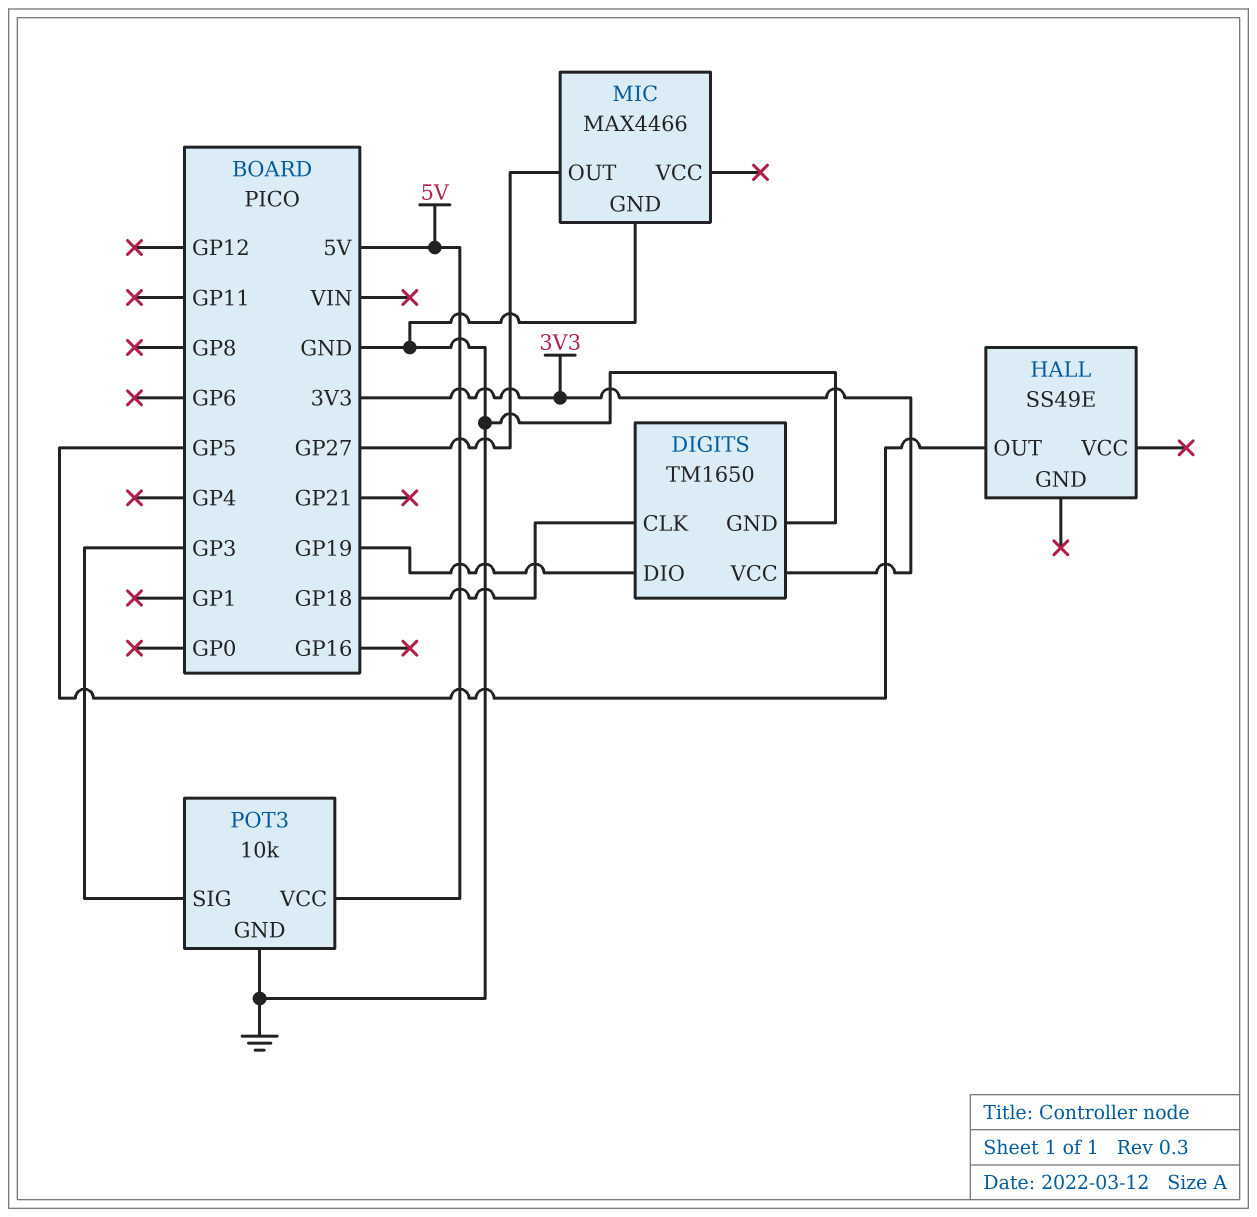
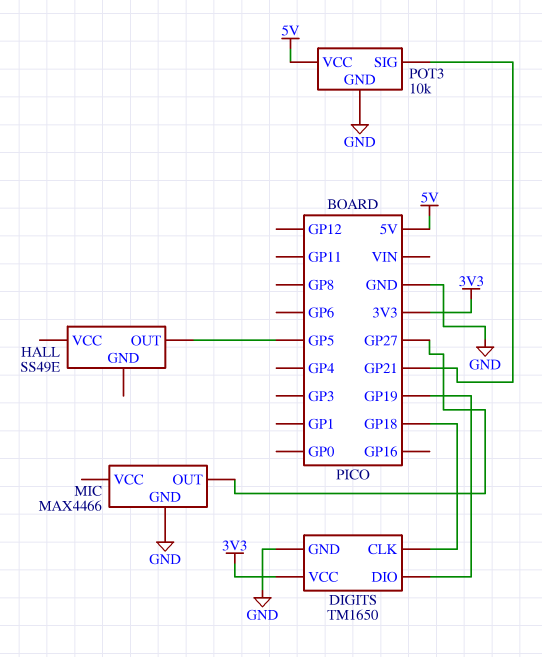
POT3 pin SIG: GP3 -> GP21

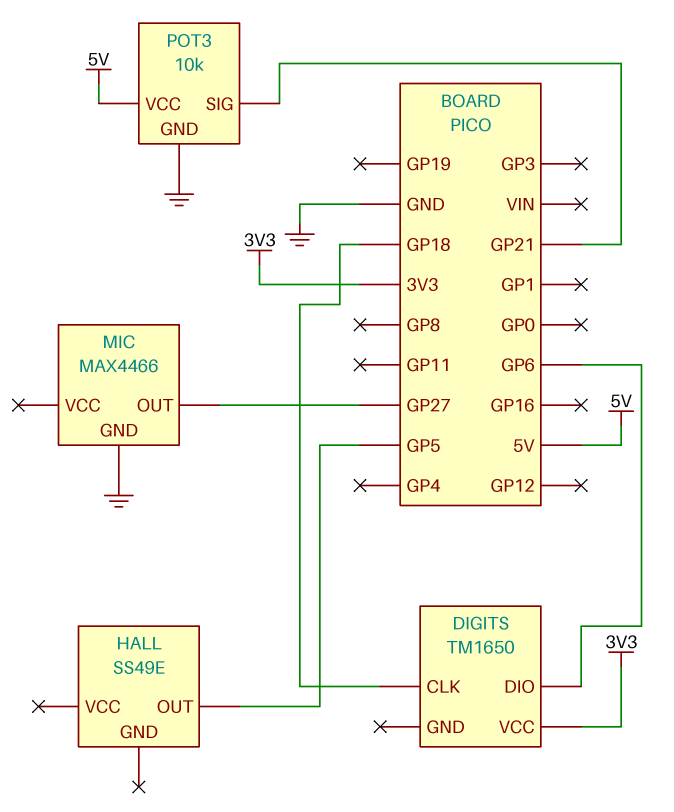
DIGITS pin DIO: GP19 -> GP6
DIGITS pin GND: GND -> none

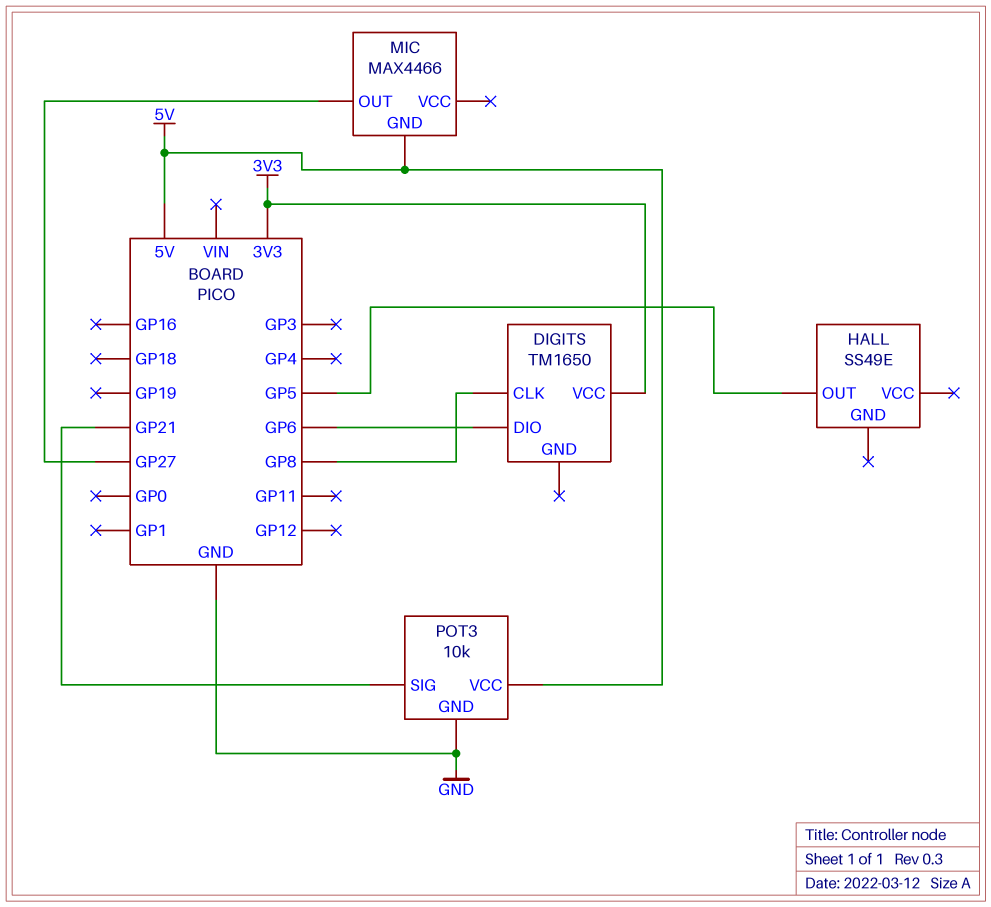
DIGITS pin CLK: GP18 -> GP8
MIC pin GND: GND -> 5V

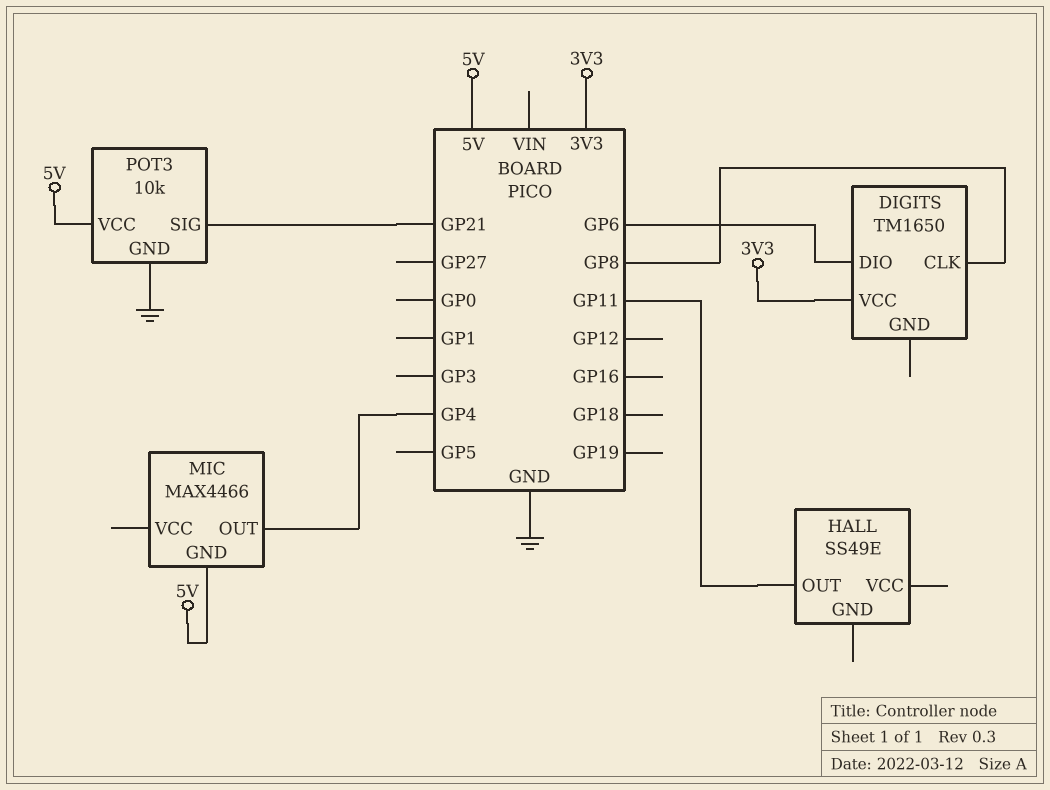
HALL pin OUT: GP5 -> GP11
MIC pin OUT: GP27 -> GP4

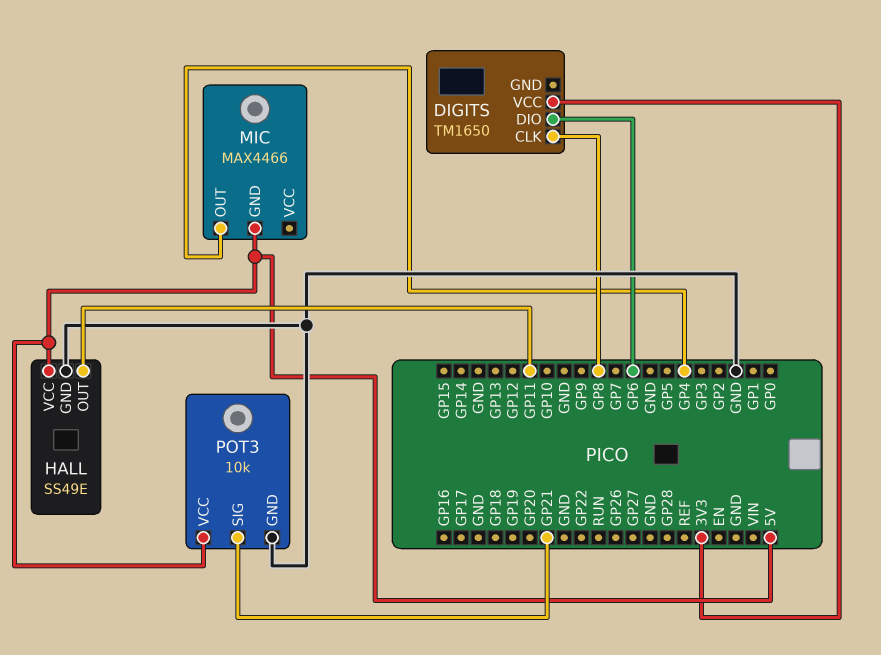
HALL pin GND: none -> GND
HALL pin VCC: none -> 5V

